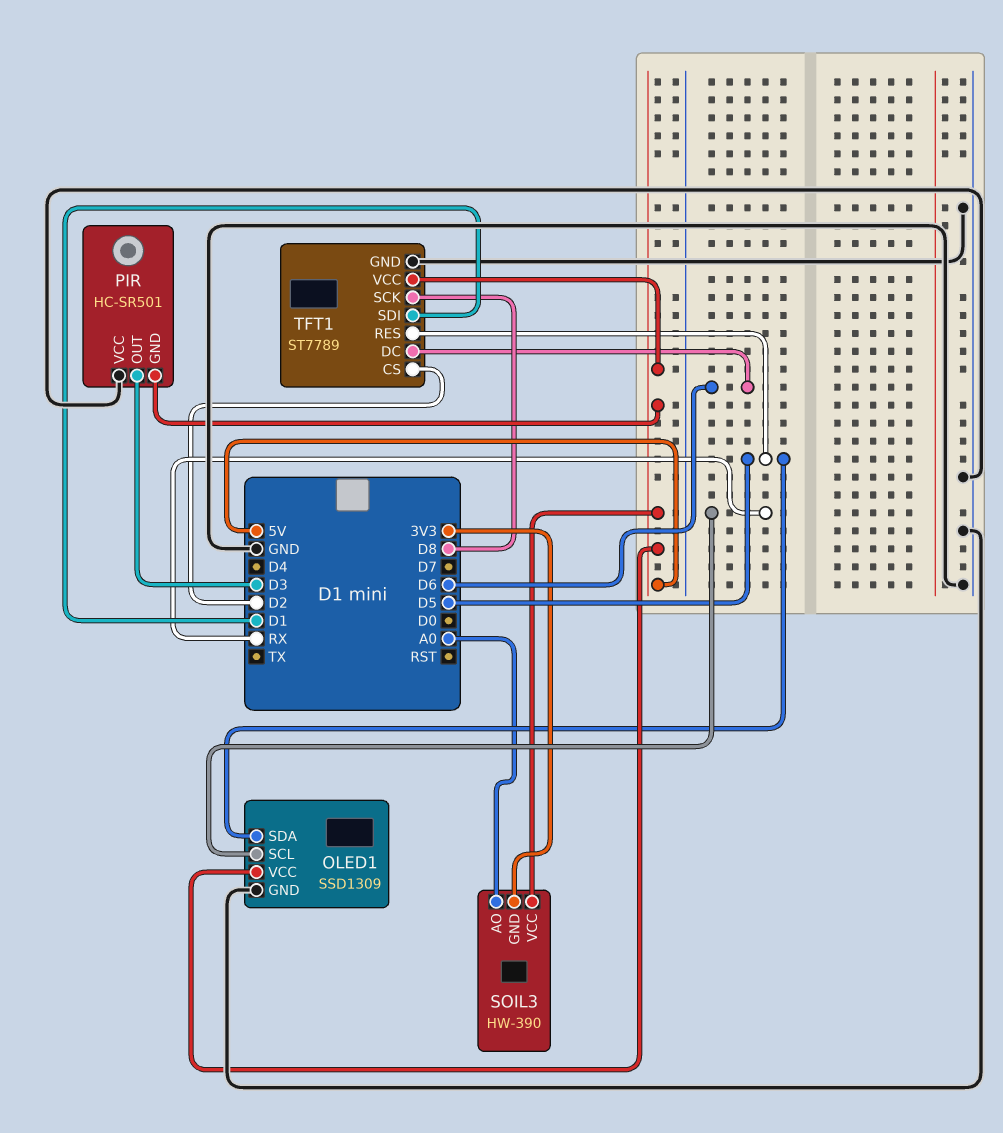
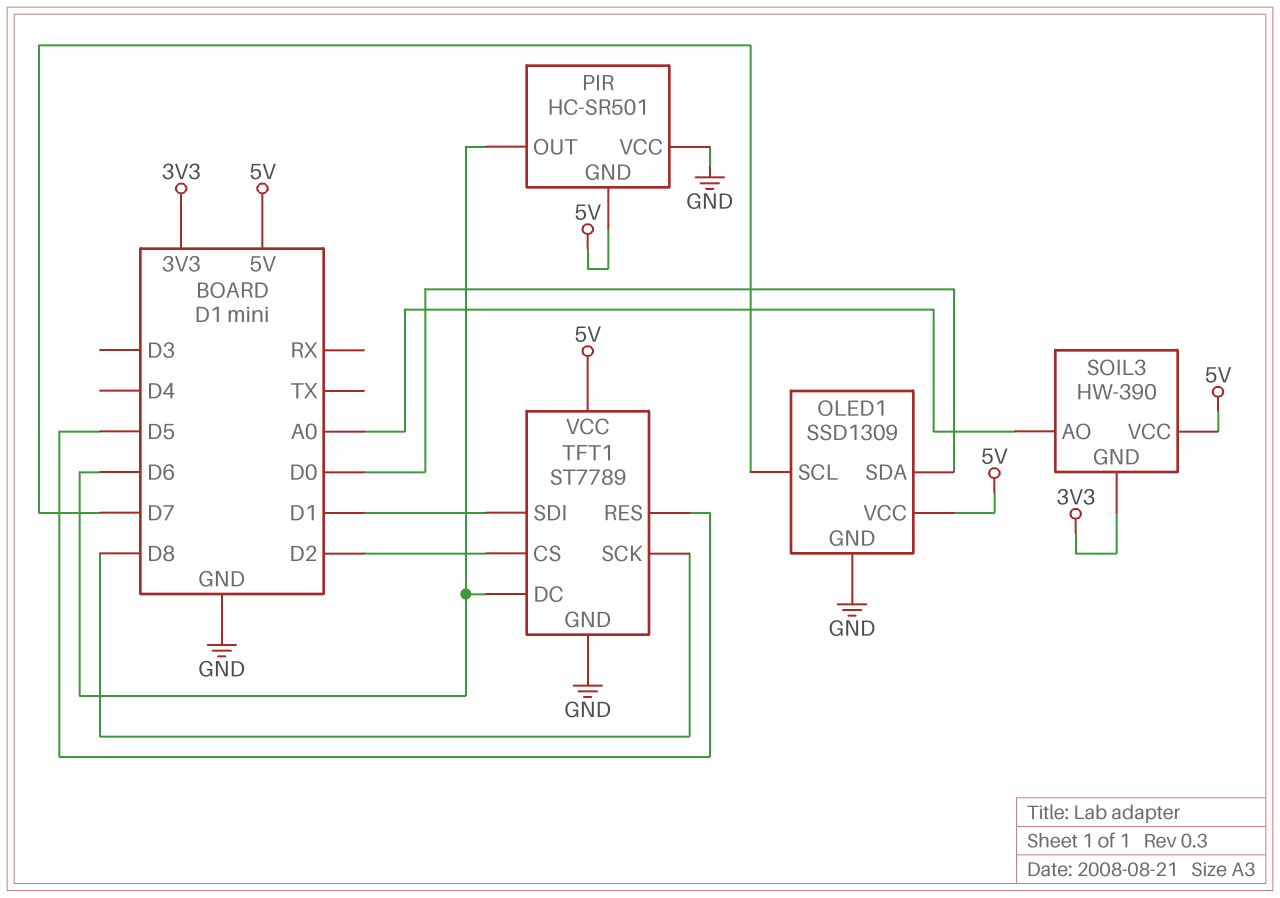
OLED1 pin SCL: RX -> D7
OLED1 pin SDA: D5 -> D0
PIR pin OUT: D3 -> D6

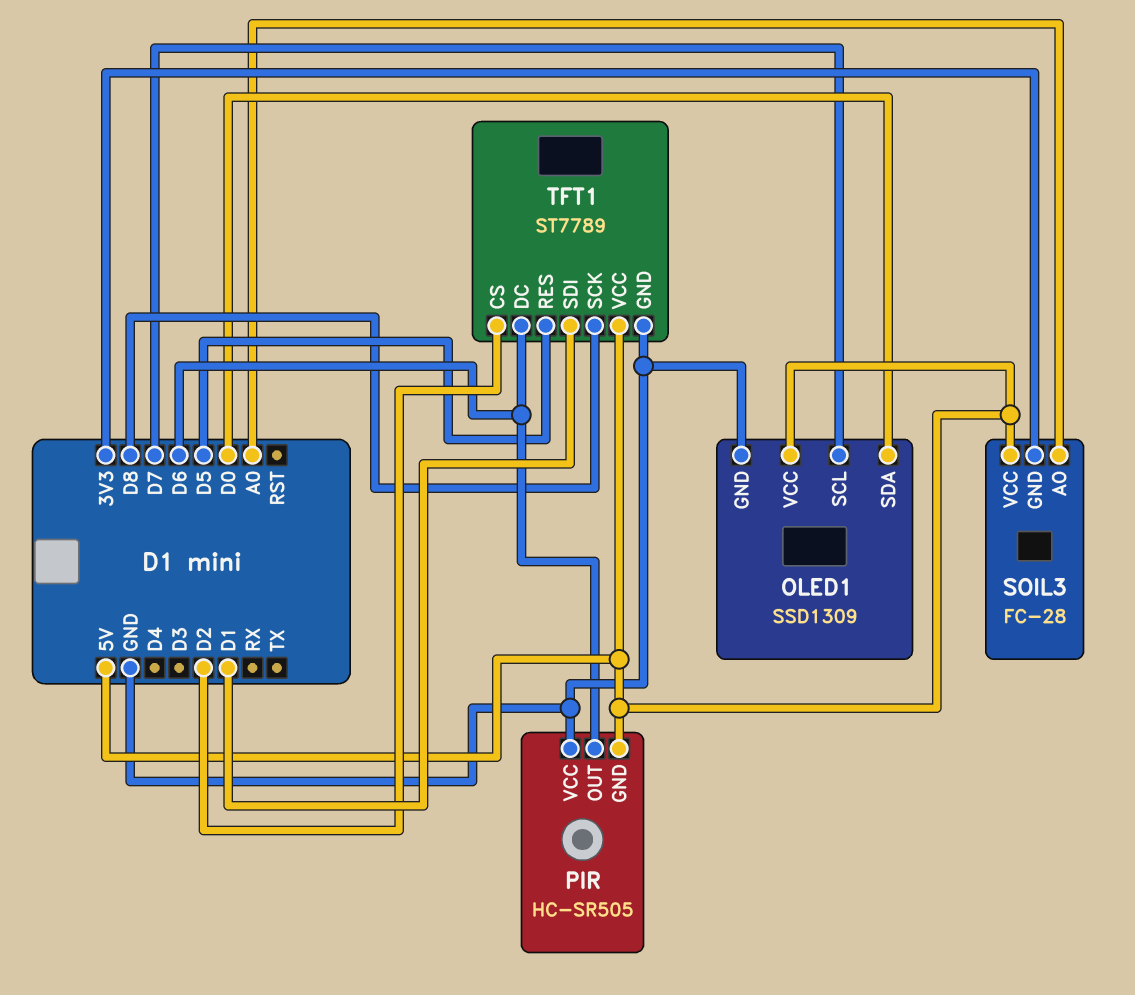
PIR: HC-SR501 -> HC-SR505
SOIL3: HW-390 -> FC-28

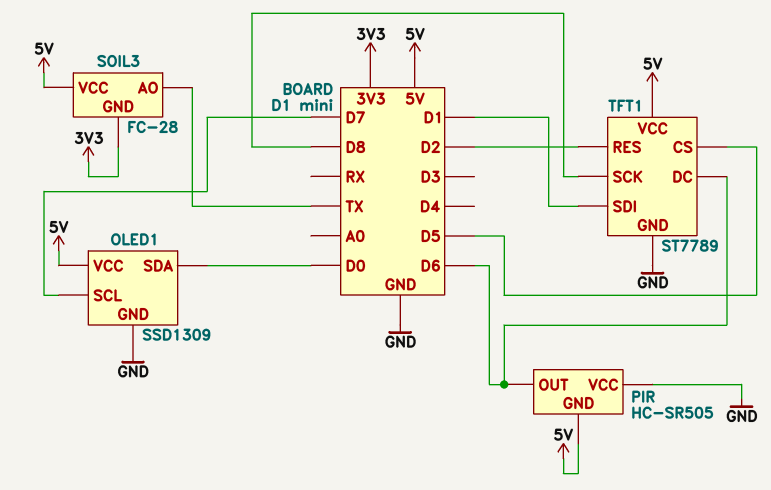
SOIL3 pin AO: A0 -> TX
TFT1 pin CS: D2 -> D5
TFT1 pin RES: D5 -> D2

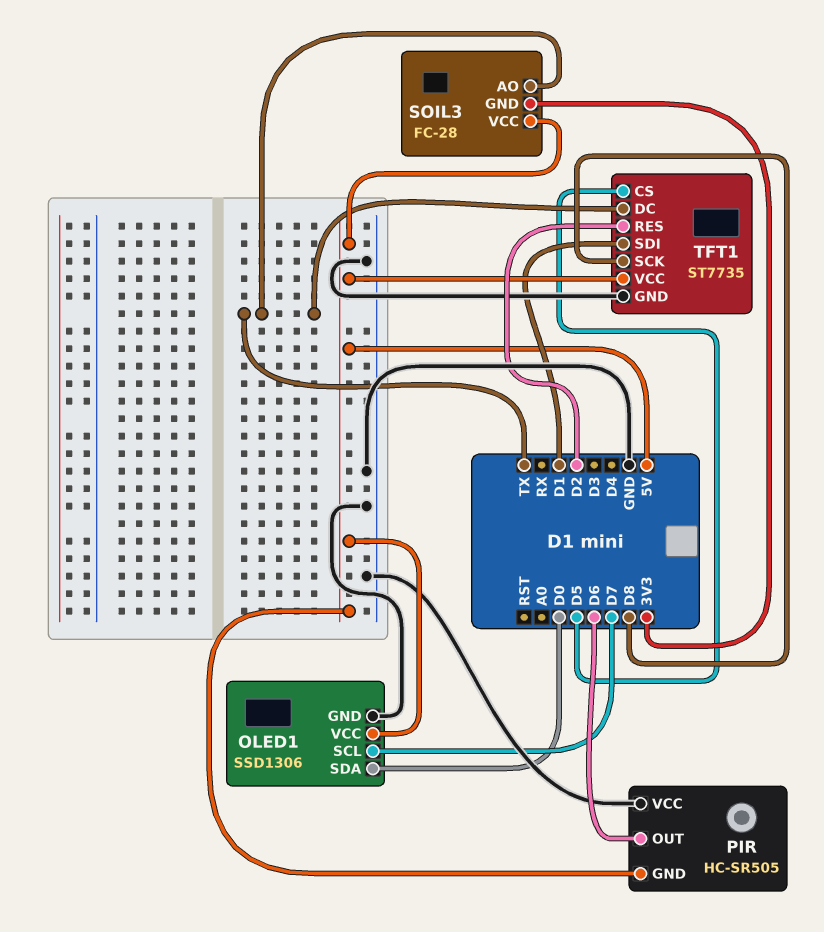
OLED1: SSD1309 -> SSD1306
TFT1: ST7789 -> ST7735
TFT1 pin DC: D6 -> TX

